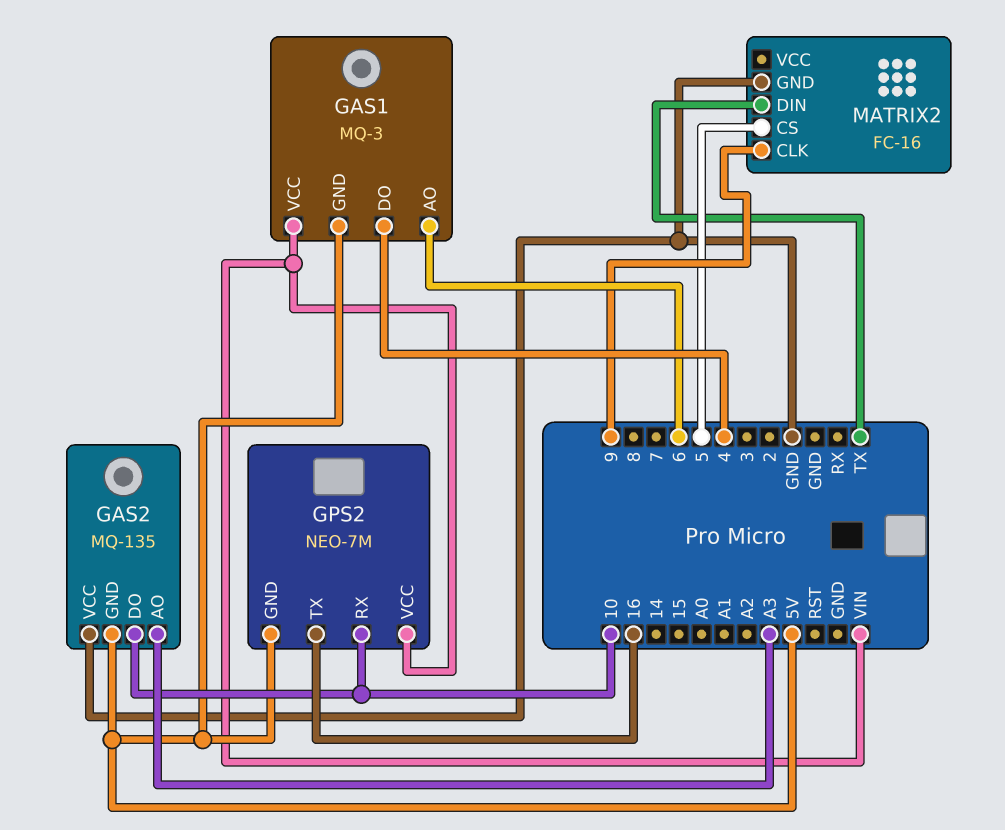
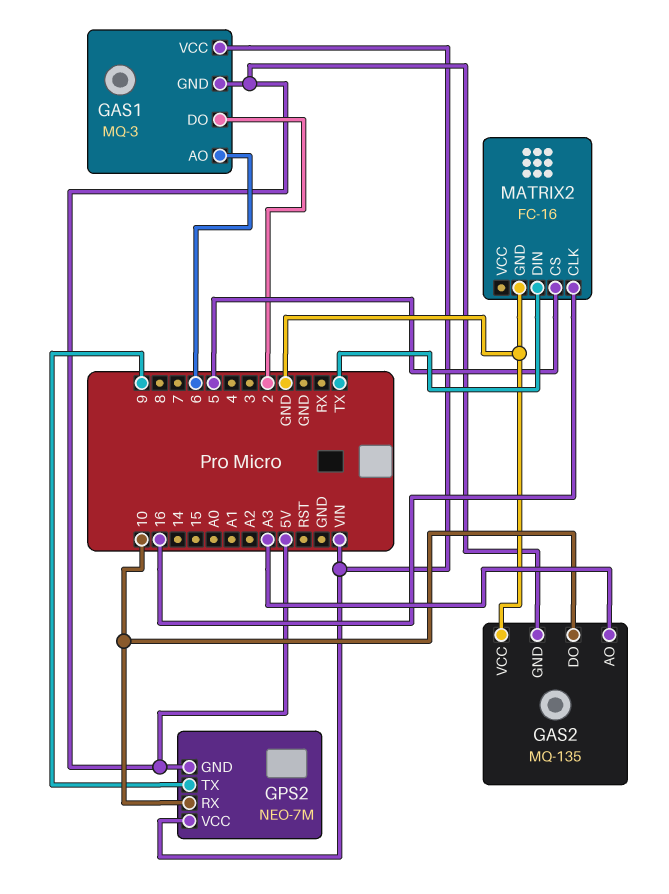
GAS1 pin DO: 4 -> 2
GPS2 pin TX: 16 -> 9
MATRIX2 pin CLK: 9 -> 16

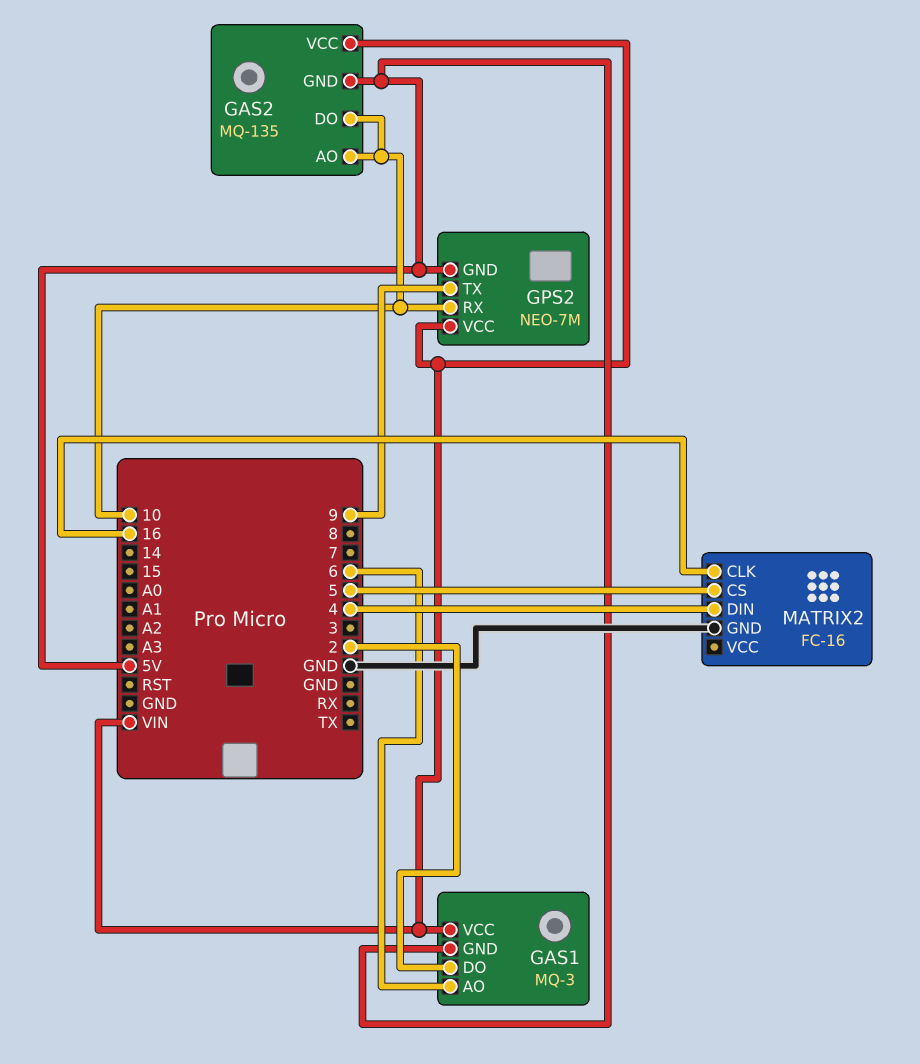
GAS2 pin AO: A3 -> 10
GAS2 pin VCC: GND -> VIN
MATRIX2 pin DIN: TX -> 4

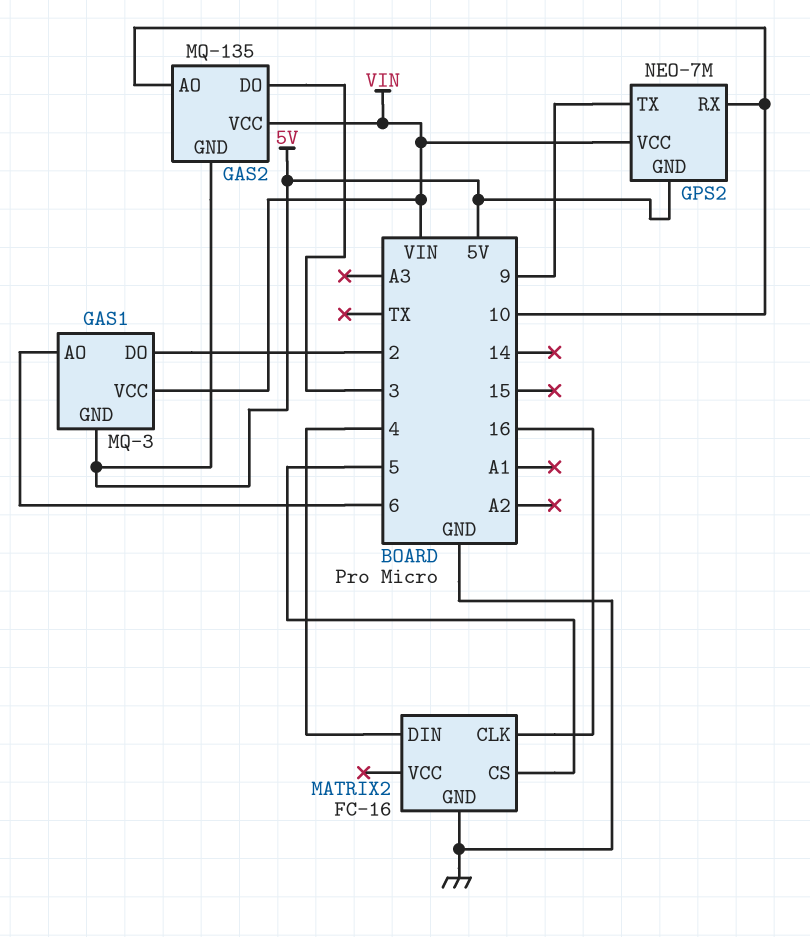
GAS2 pin DO: 10 -> 3

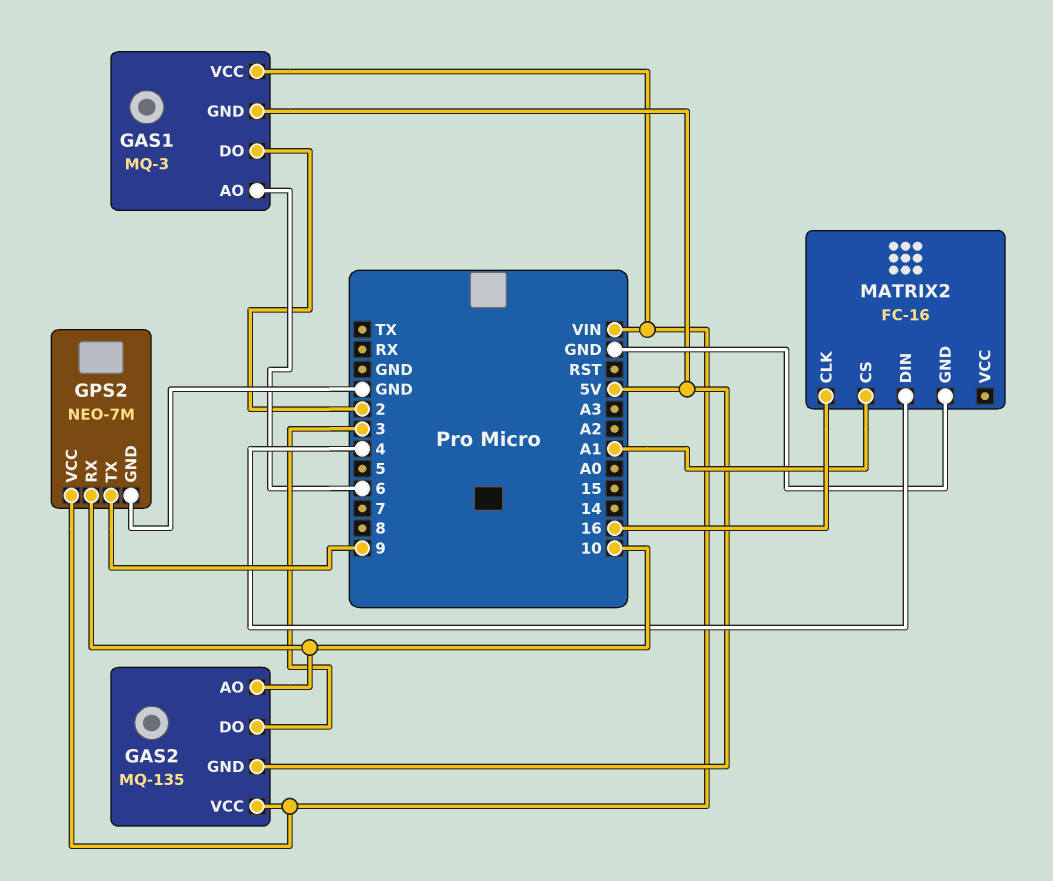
GPS2 pin GND: 5V -> GND
MATRIX2 pin CS: 5 -> A1

